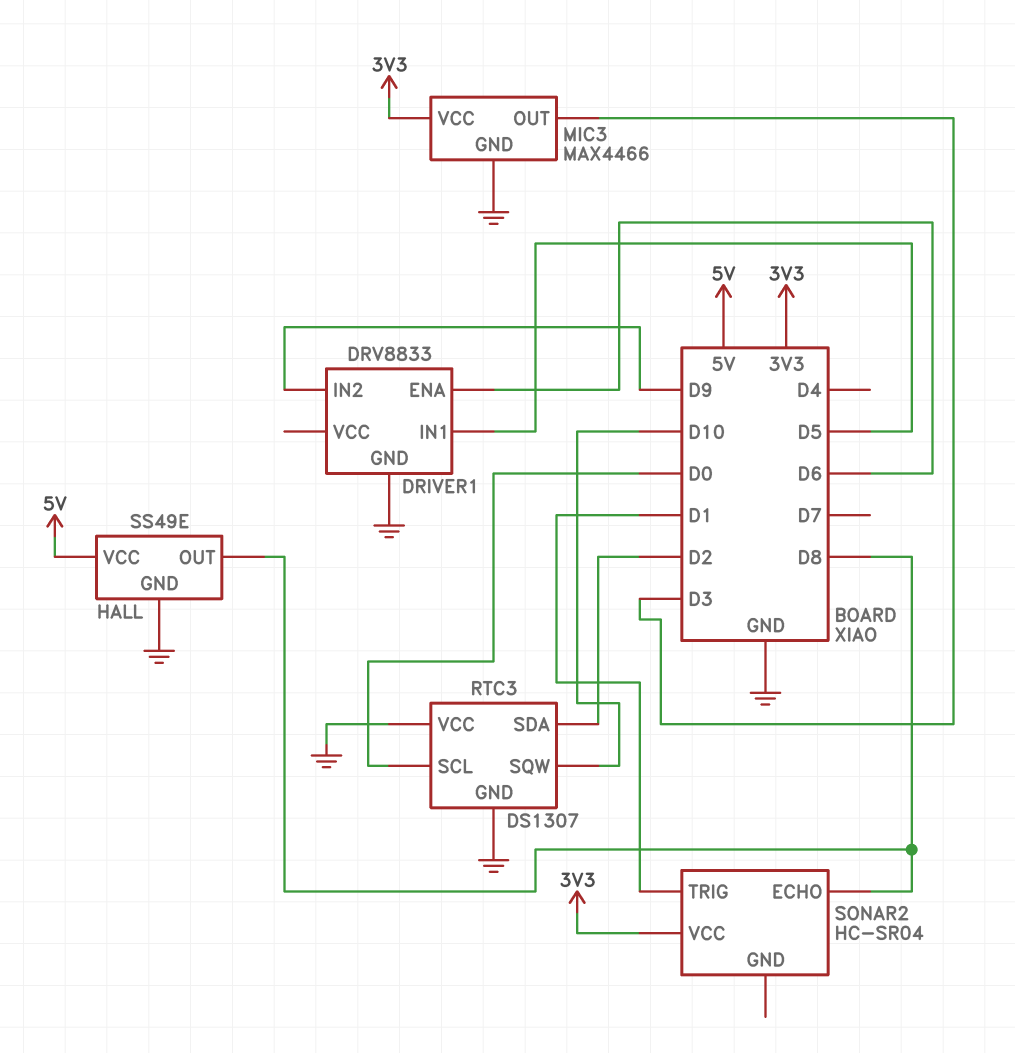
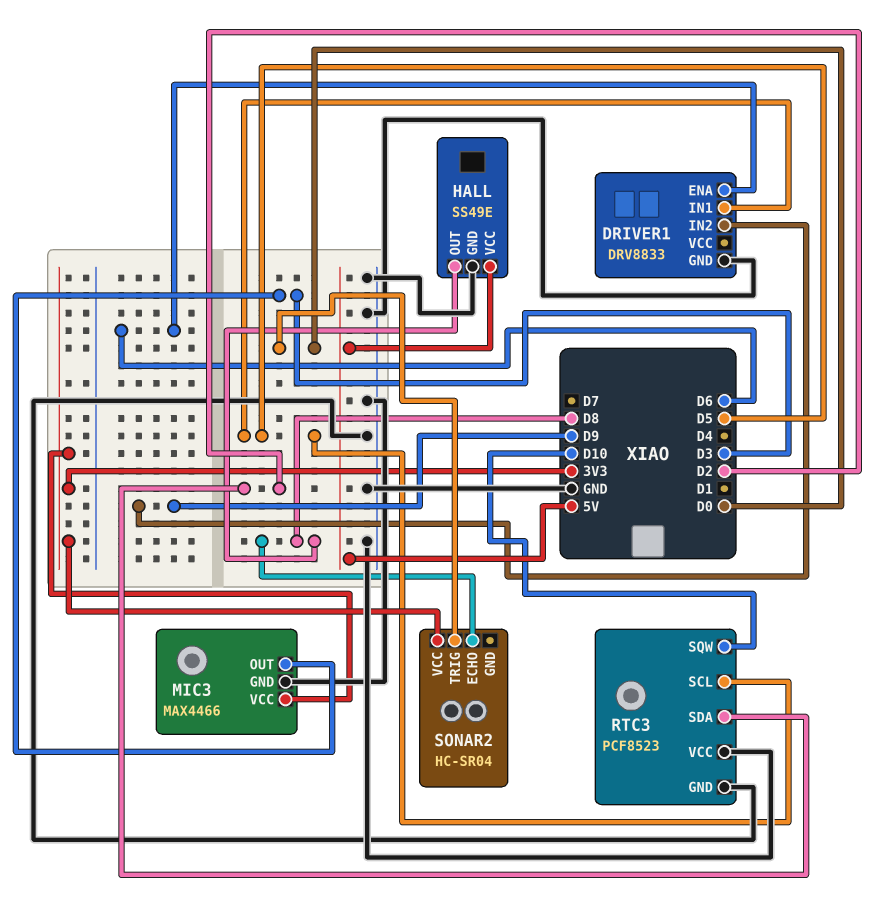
RTC3: DS1307 -> PCF8523
RTC3 pin SCL: D0 -> D5
SONAR2 pin TRIG: D1 -> D0

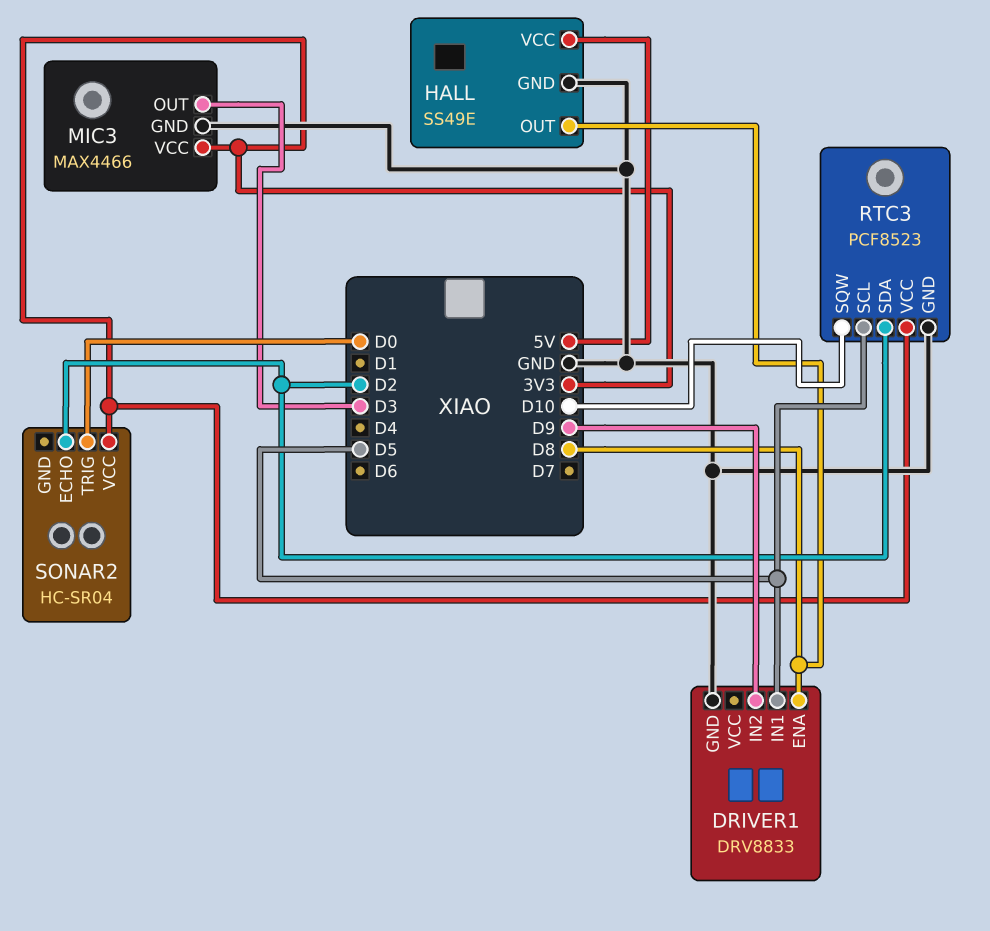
DRIVER1 pin ENA: D6 -> D8
RTC3 pin VCC: GND -> 3V3
SONAR2 pin ECHO: D8 -> D2

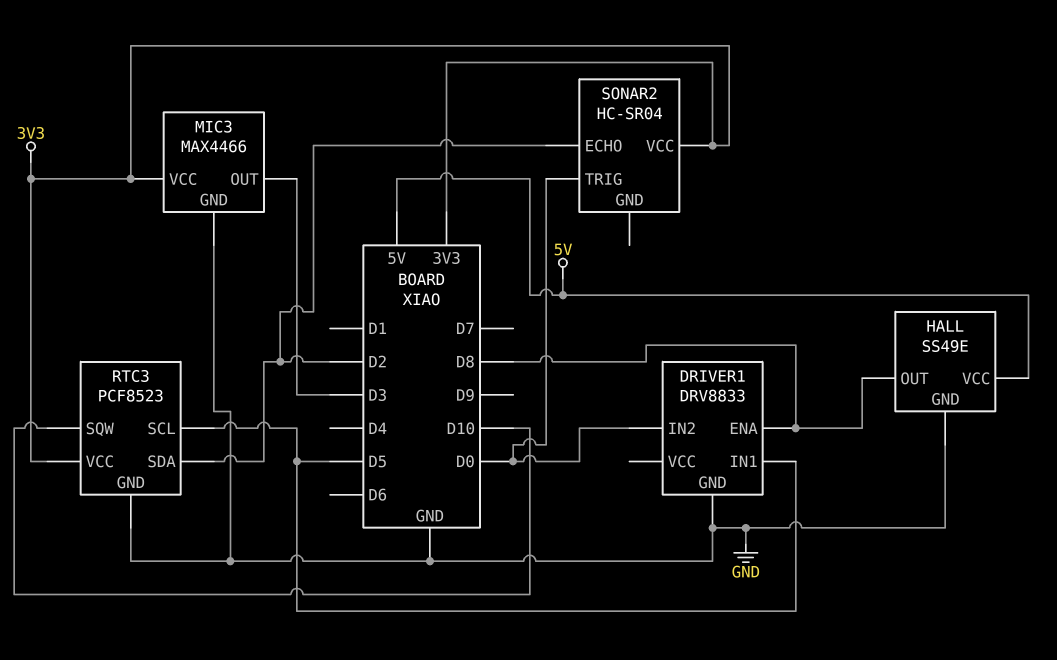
DRIVER1 pin IN2: D9 -> D0

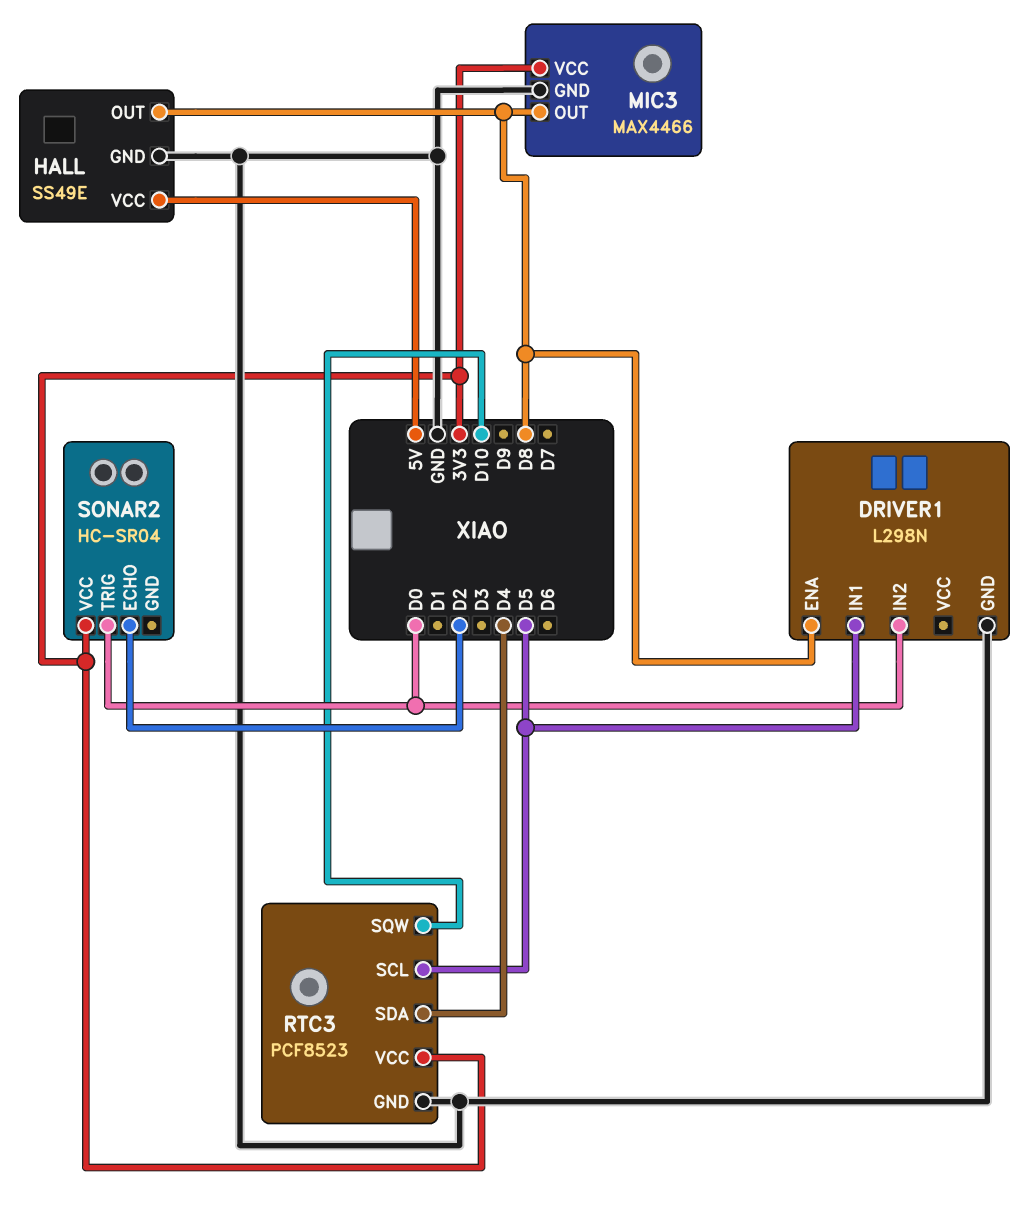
DRIVER1: DRV8833 -> L298N
MIC3 pin OUT: D3 -> D8
RTC3 pin SDA: D2 -> D4

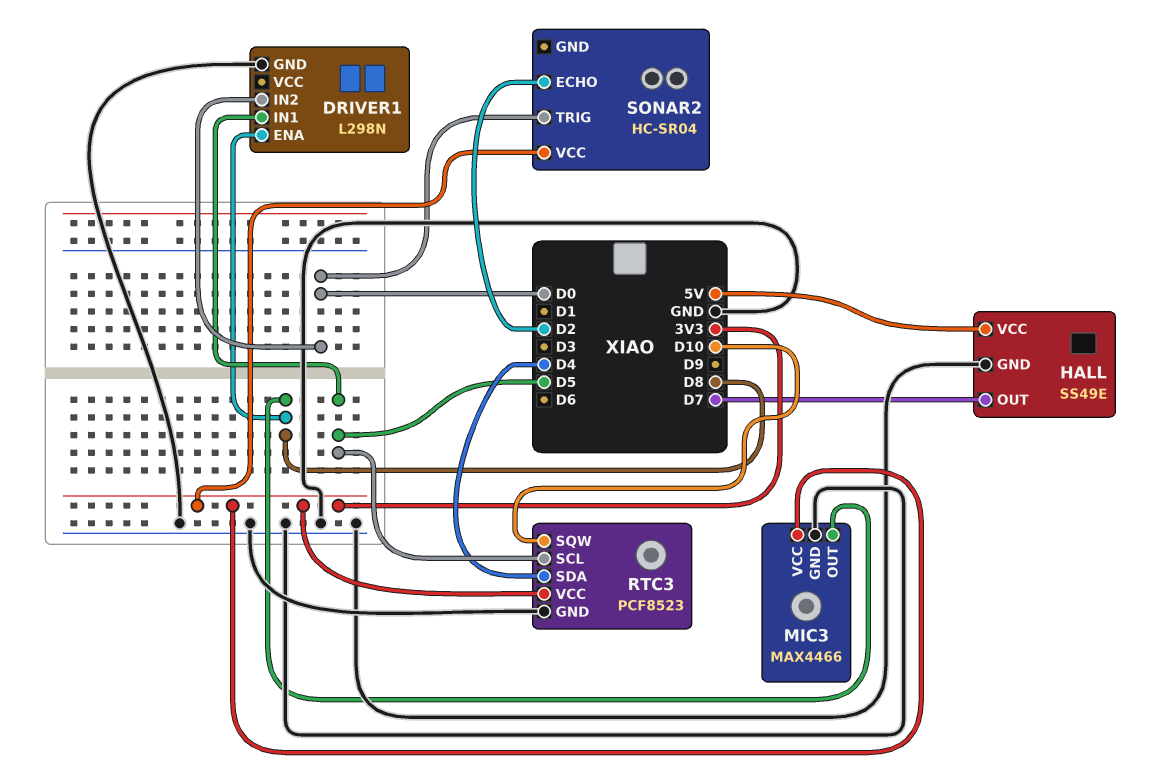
HALL pin OUT: D8 -> D7

